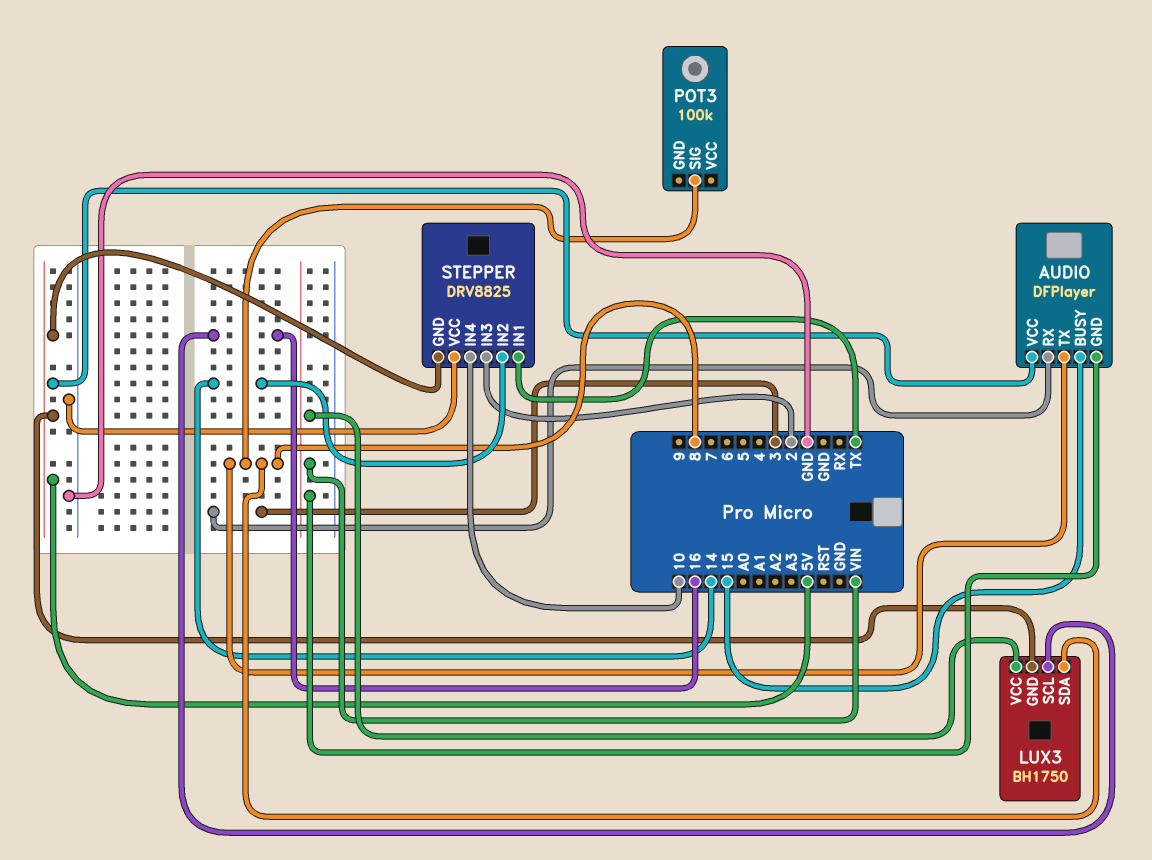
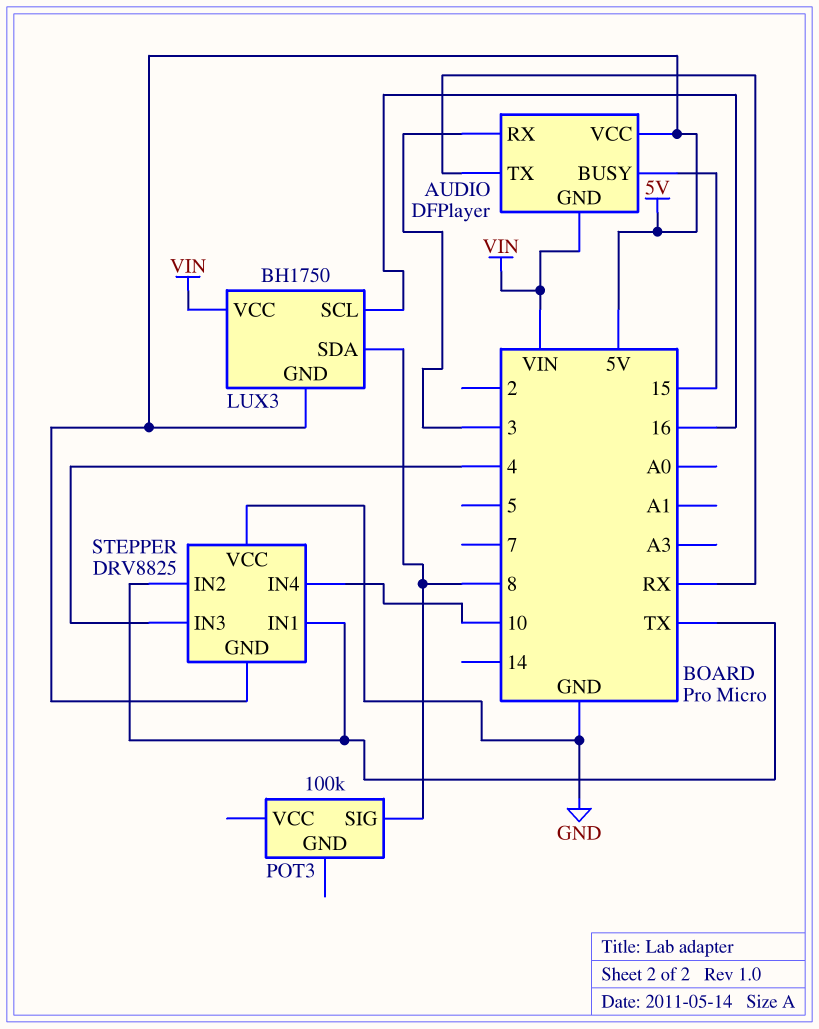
AUDIO pin TX: 8 -> RX
STEPPER pin IN2: 14 -> TX
STEPPER pin IN3: 2 -> 4

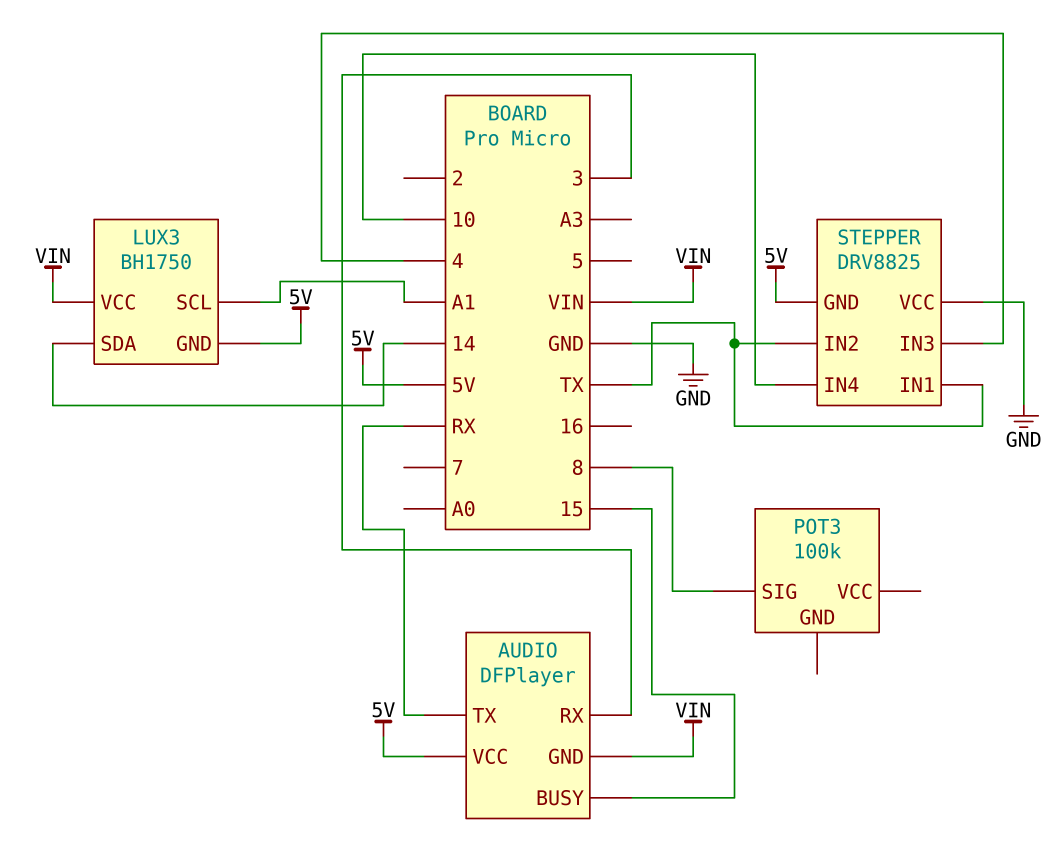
LUX3 pin SCL: 16 -> A1
LUX3 pin SDA: 8 -> 14

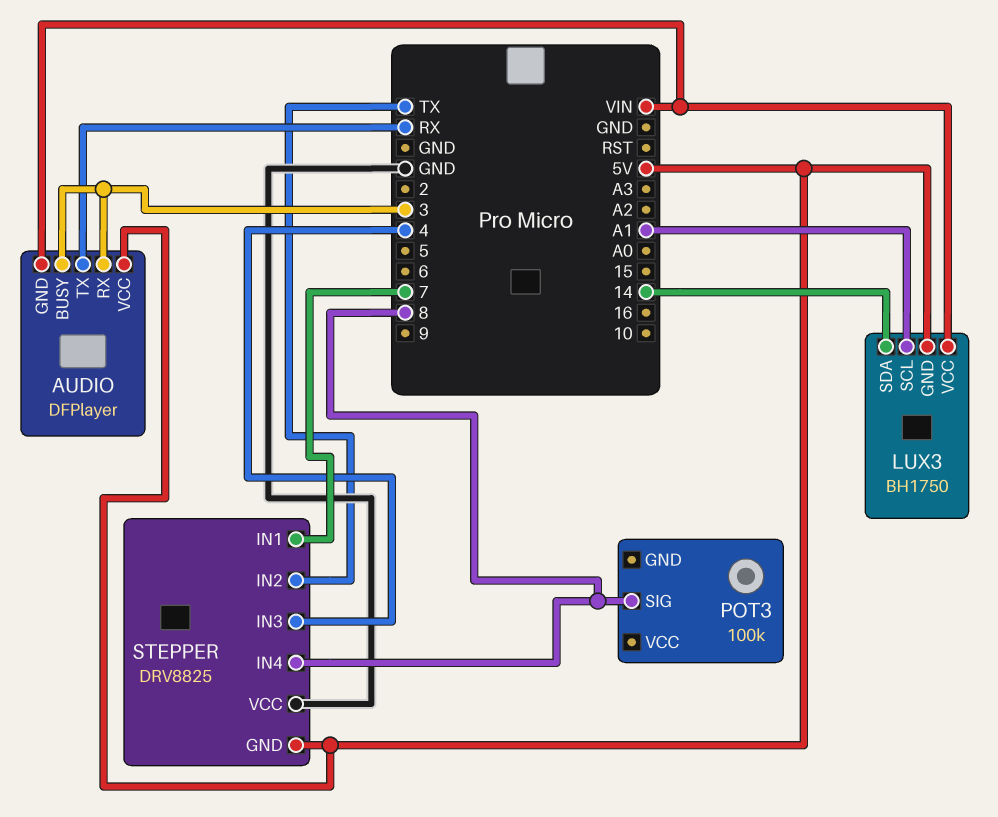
AUDIO pin BUSY: 15 -> 3
STEPPER pin IN1: TX -> 7
STEPPER pin IN4: 10 -> 8

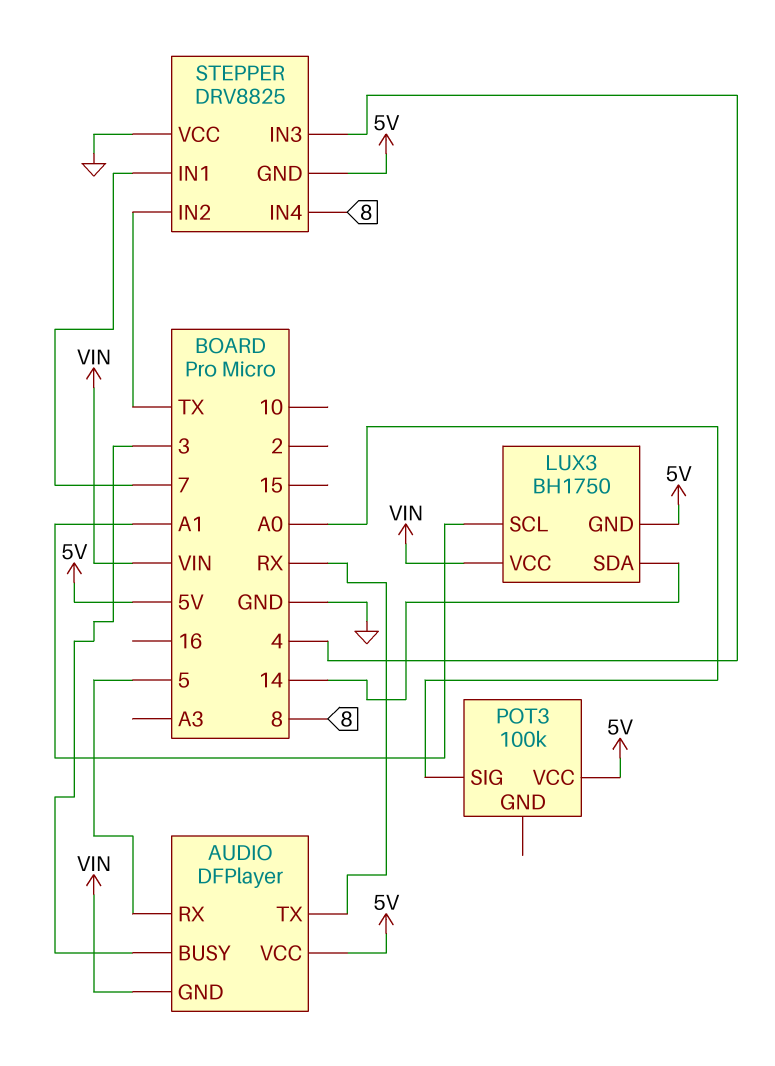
AUDIO pin RX: 3 -> 5
POT3 pin SIG: 8 -> A0
POT3 pin VCC: none -> 5V

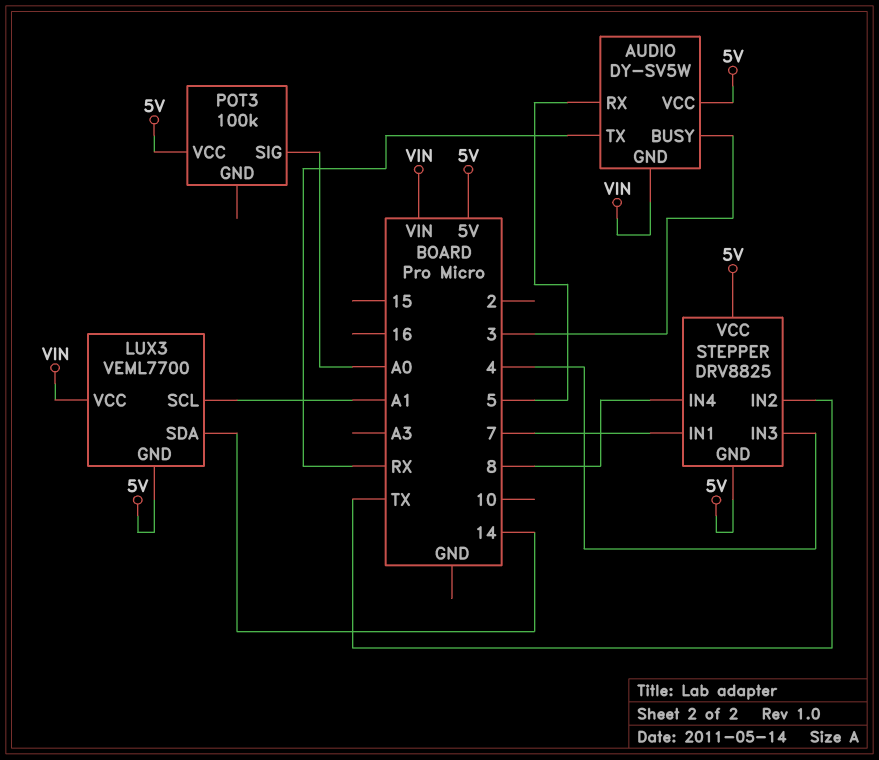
AUDIO: DFPlayer -> DY-SV5W
LUX3: BH1750 -> VEML7700
STEPPER pin VCC: GND -> 5V

